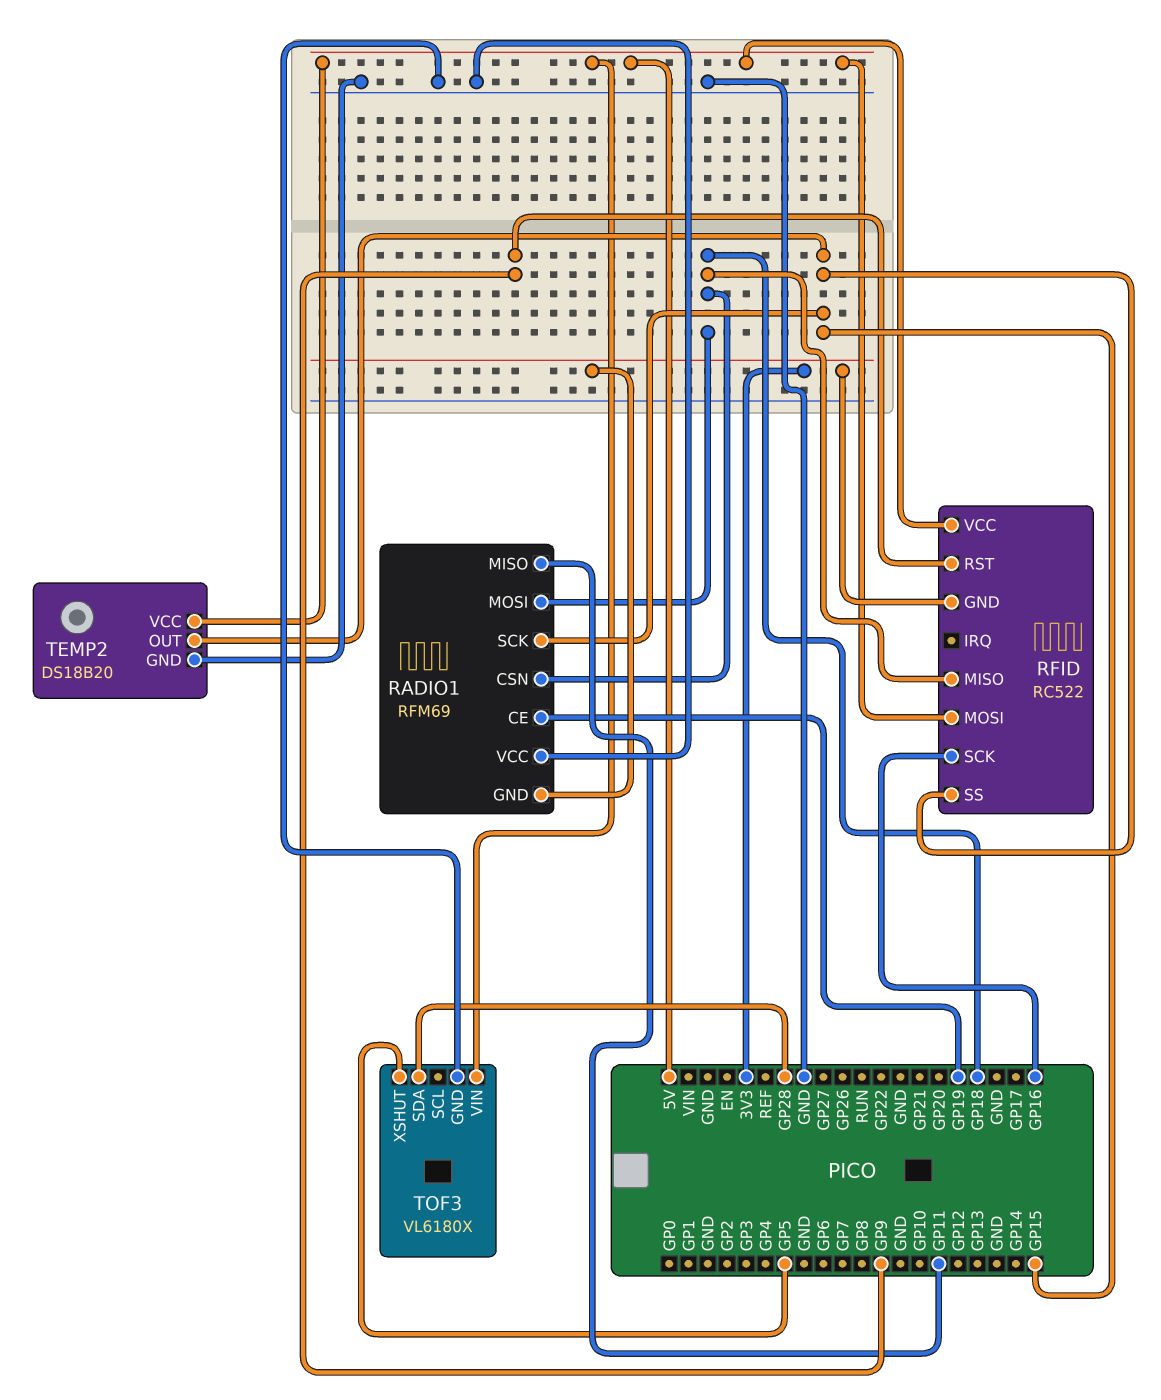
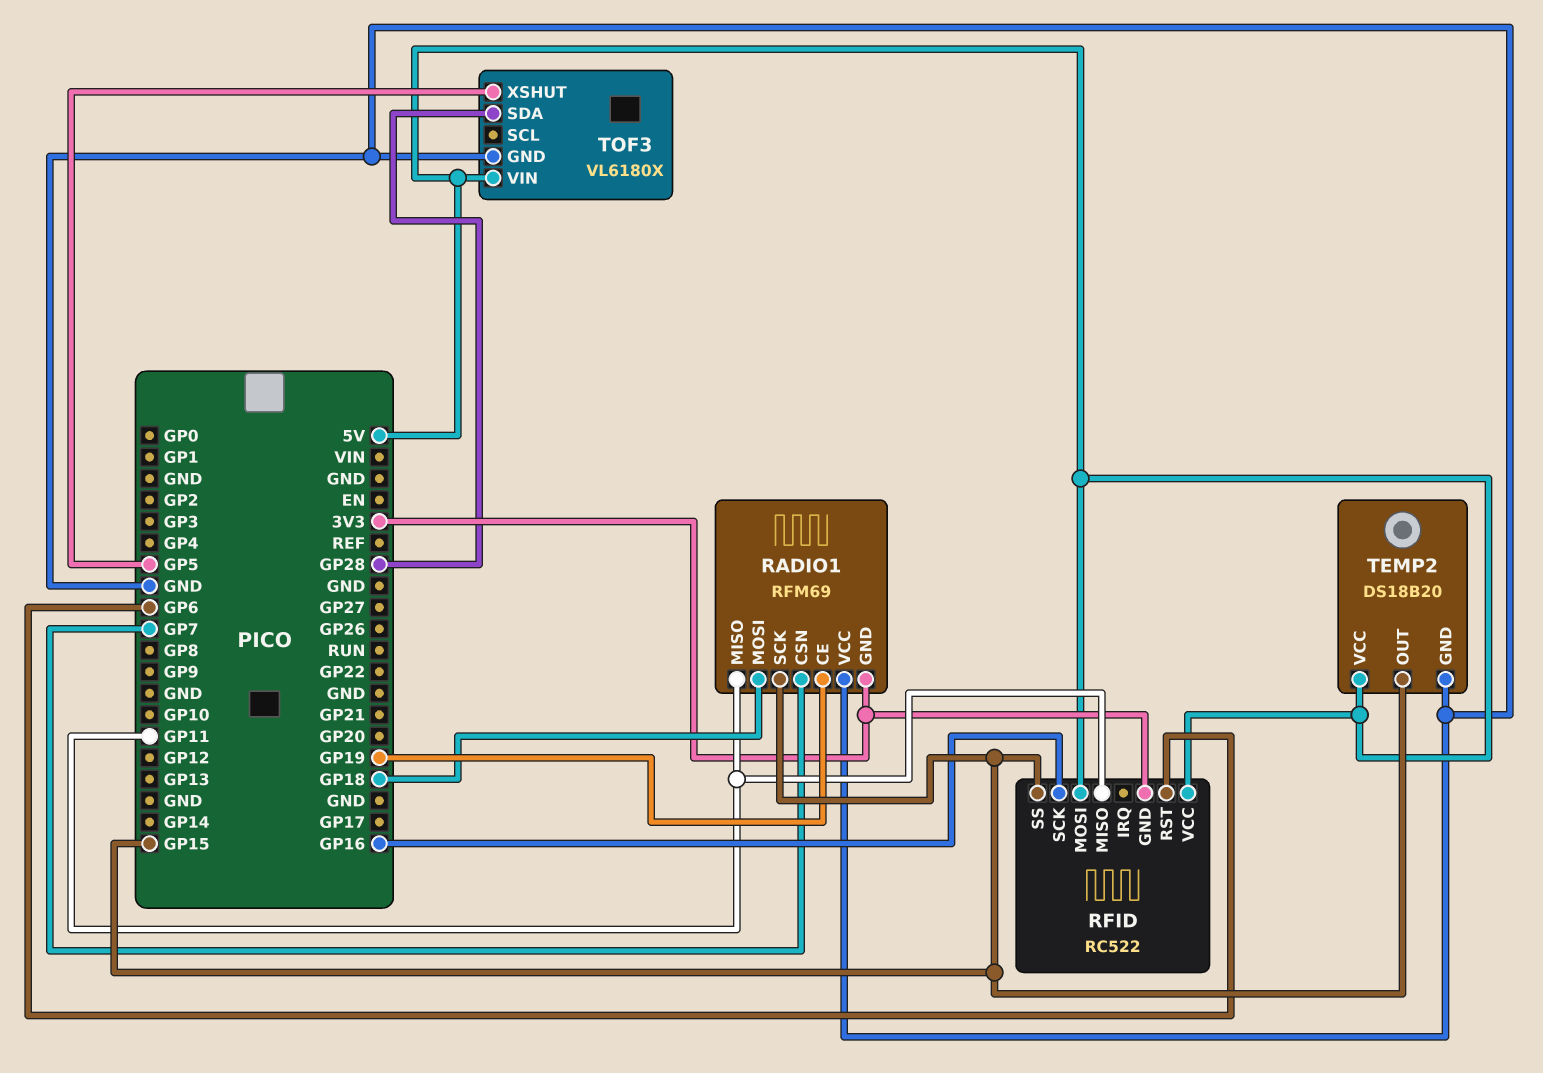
RADIO1 pin CSN: GP18 -> GP7
RFID pin MISO: GP18 -> GP11
RFID pin RST: GP9 -> GP6

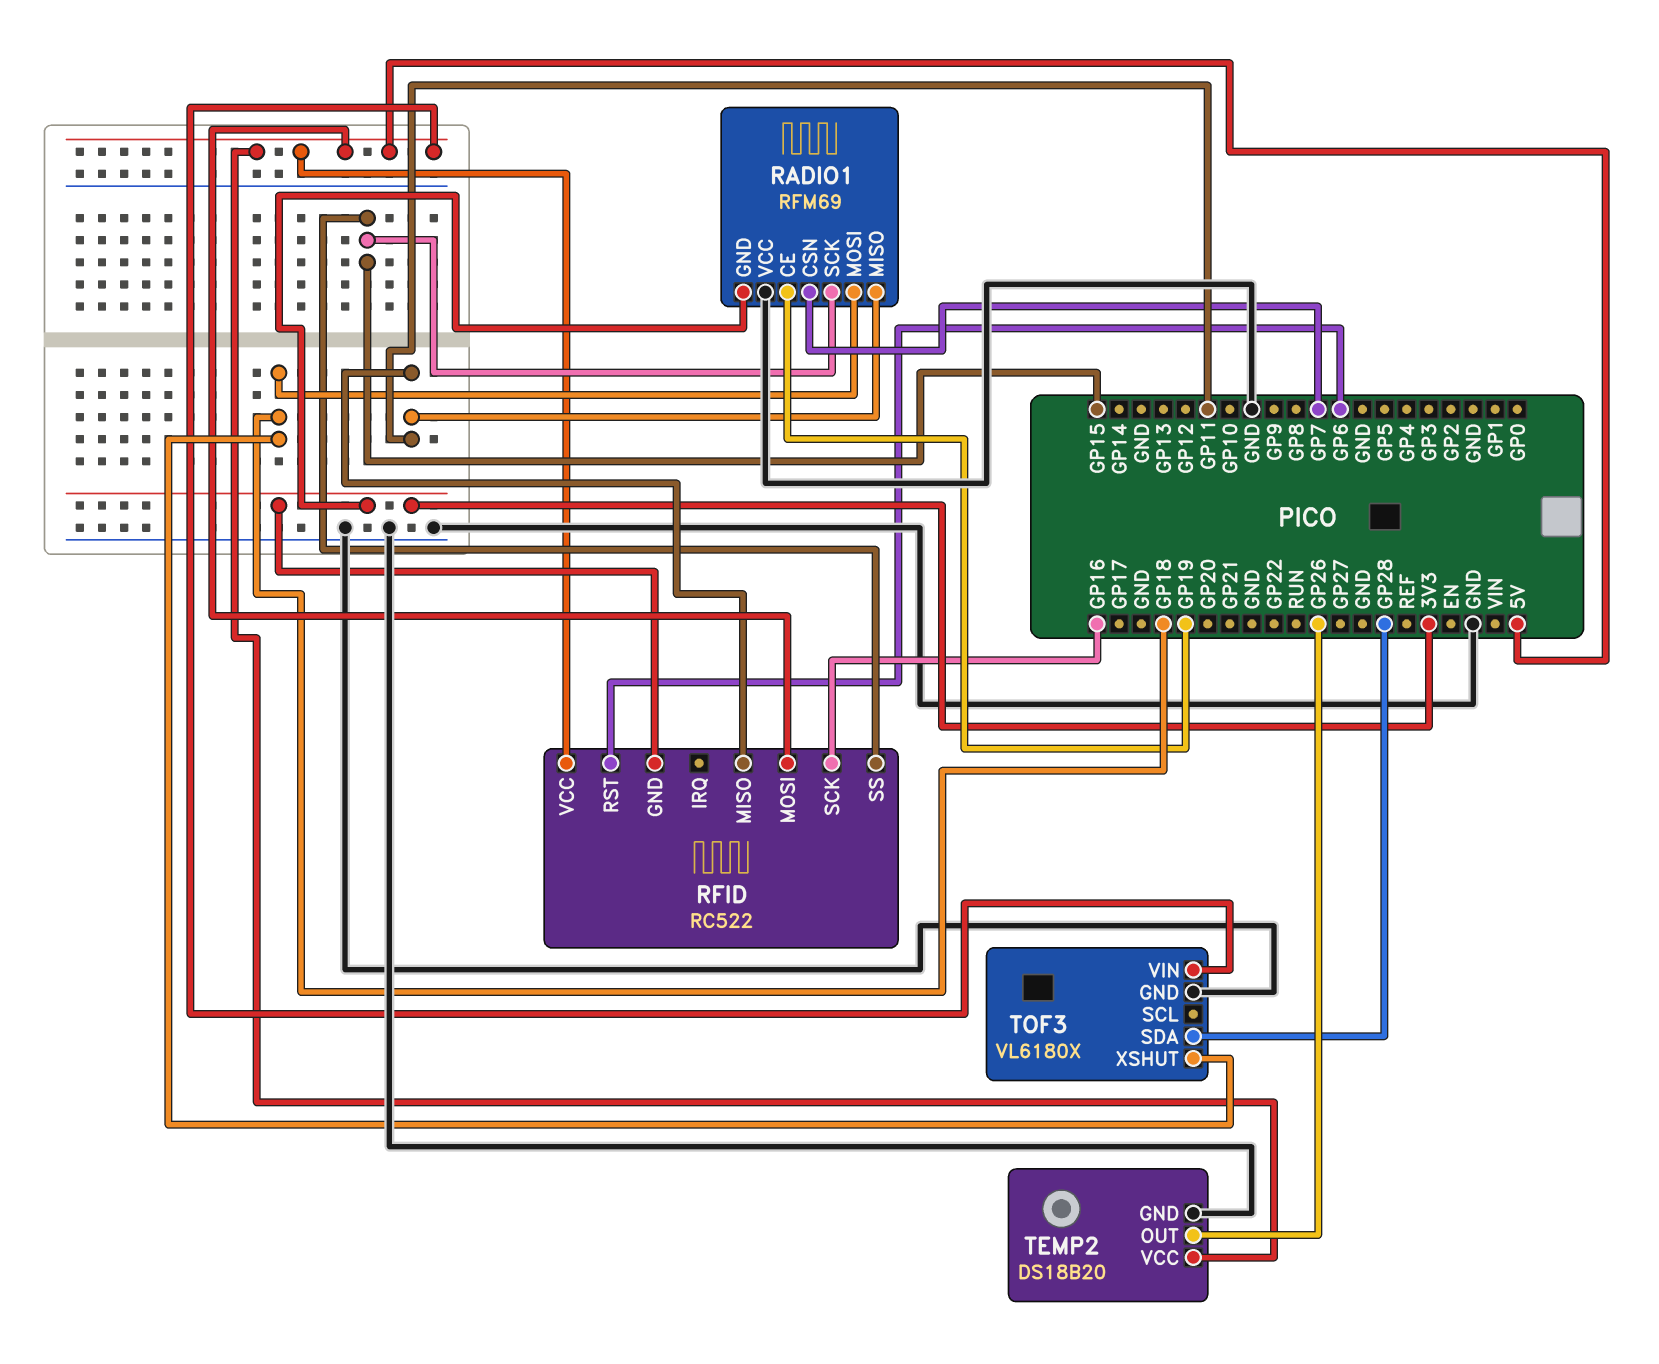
TEMP2 pin OUT: GP15 -> GP26
TOF3 pin XSHUT: GP5 -> GP18

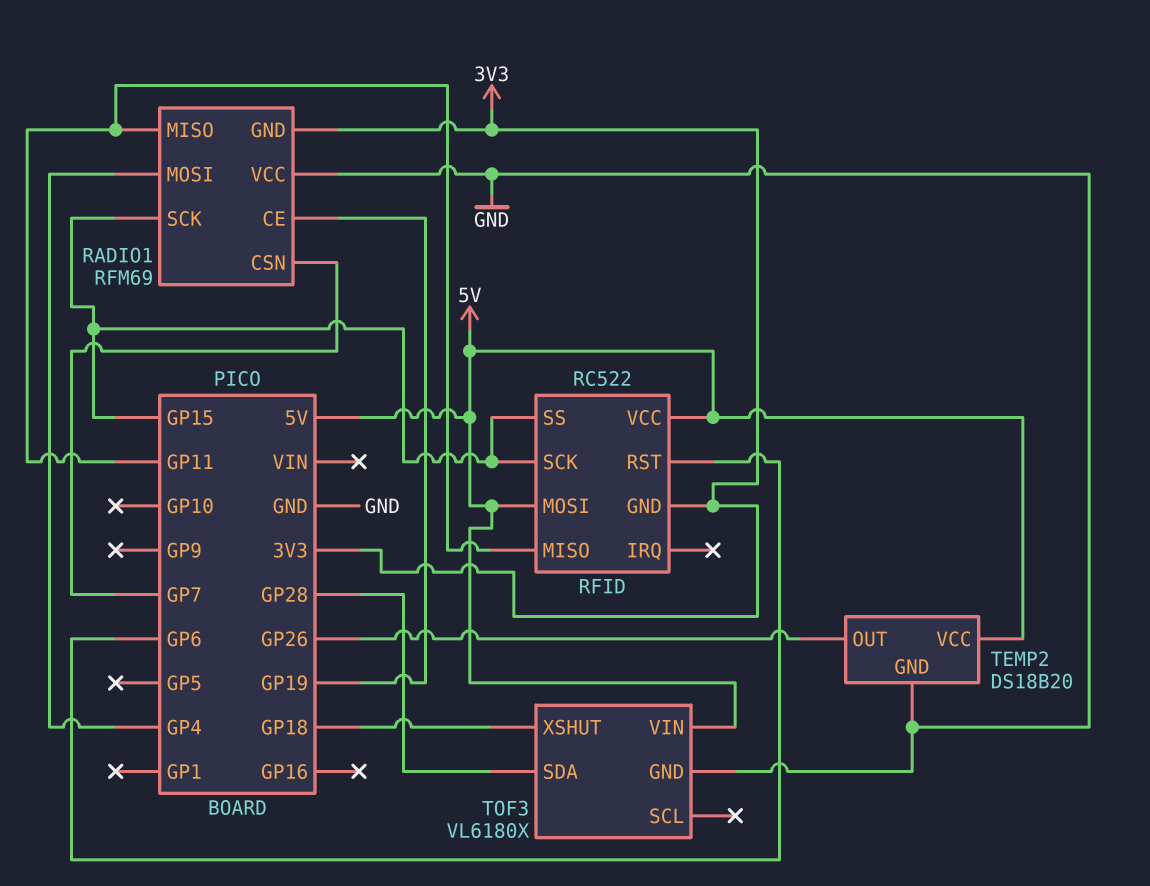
RADIO1 pin MOSI: GP18 -> GP4
RFID pin SCK: GP16 -> GP15

